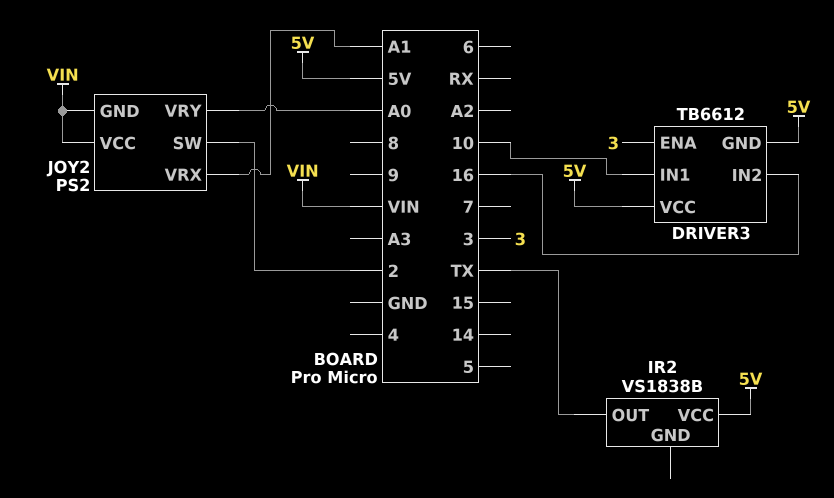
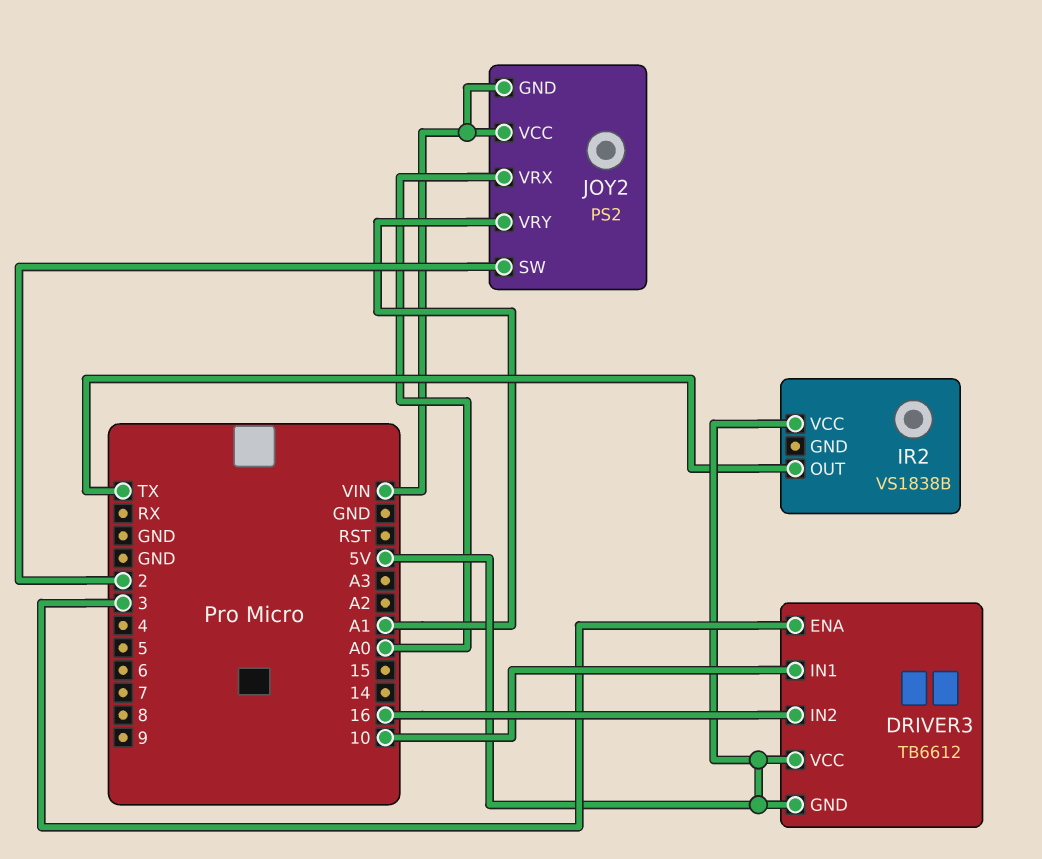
JOY2 pin VRX: A1 -> A0
JOY2 pin VRY: A0 -> A1

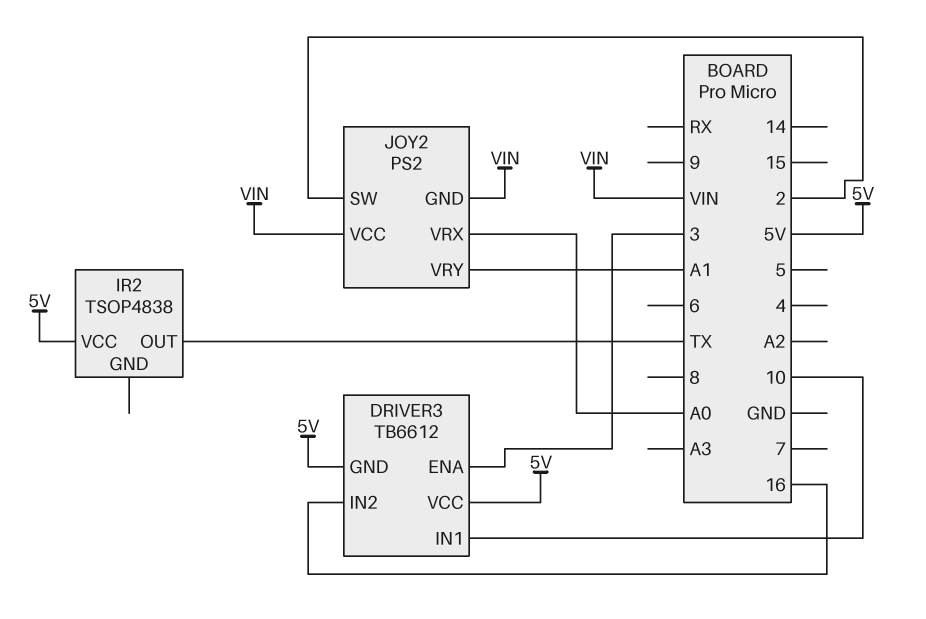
IR2: VS1838B -> TSOP4838

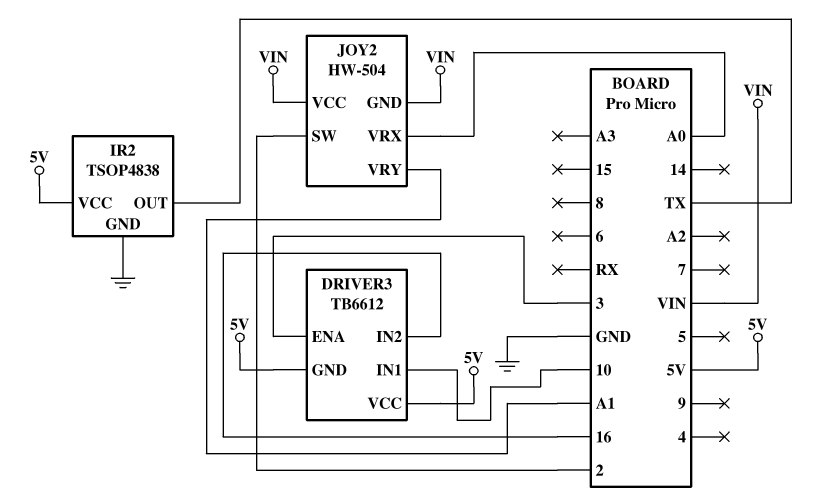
IR2 pin GND: none -> GND
JOY2: PS2 -> HW-504

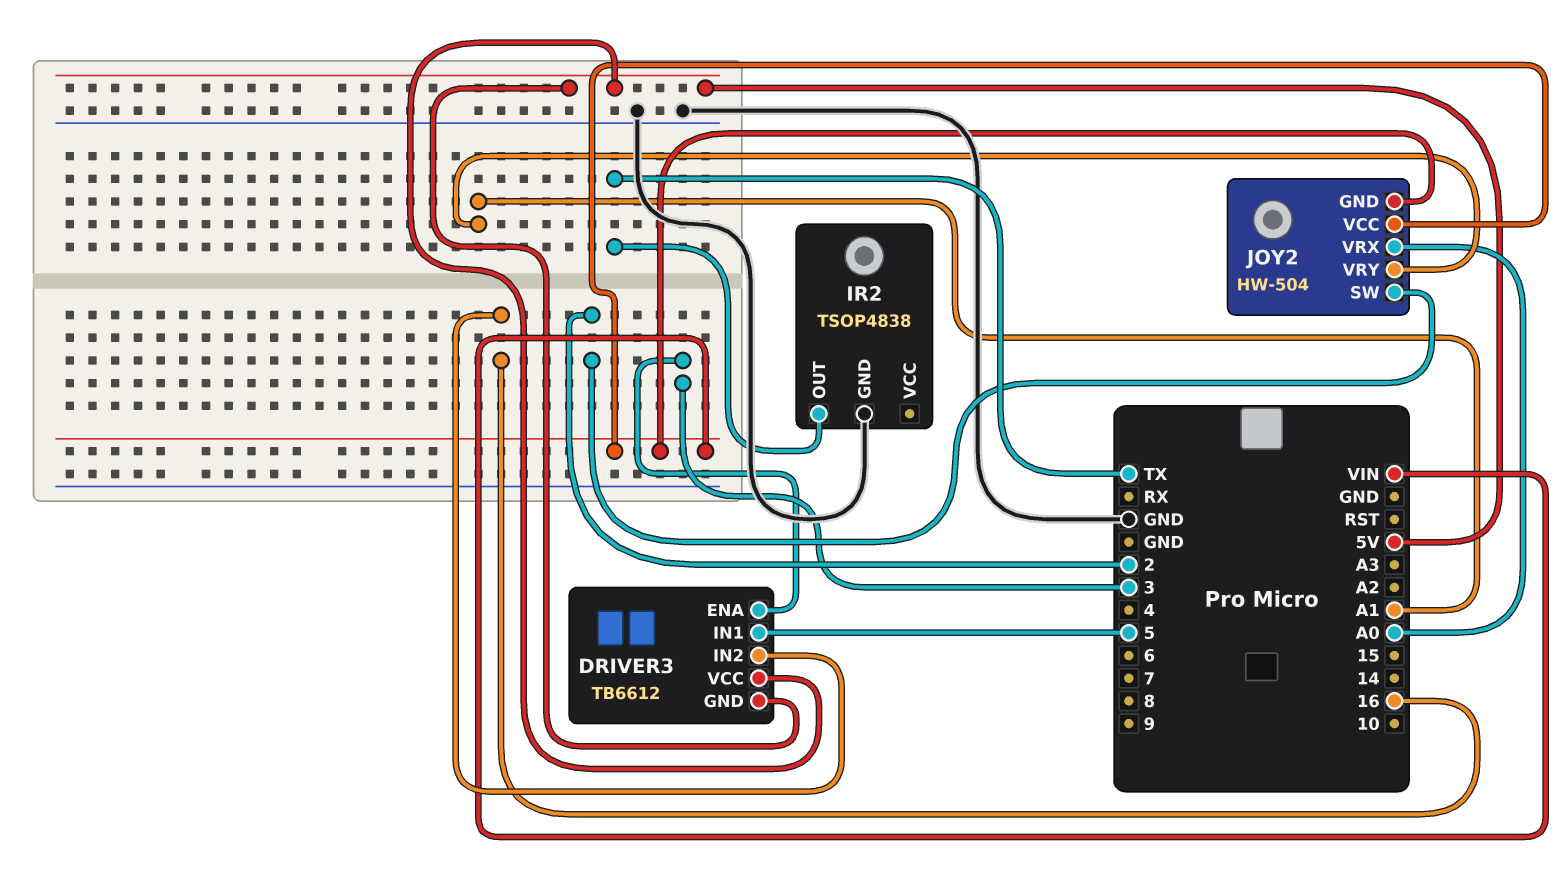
DRIVER3 pin IN1: 10 -> 5
IR2 pin VCC: 5V -> none

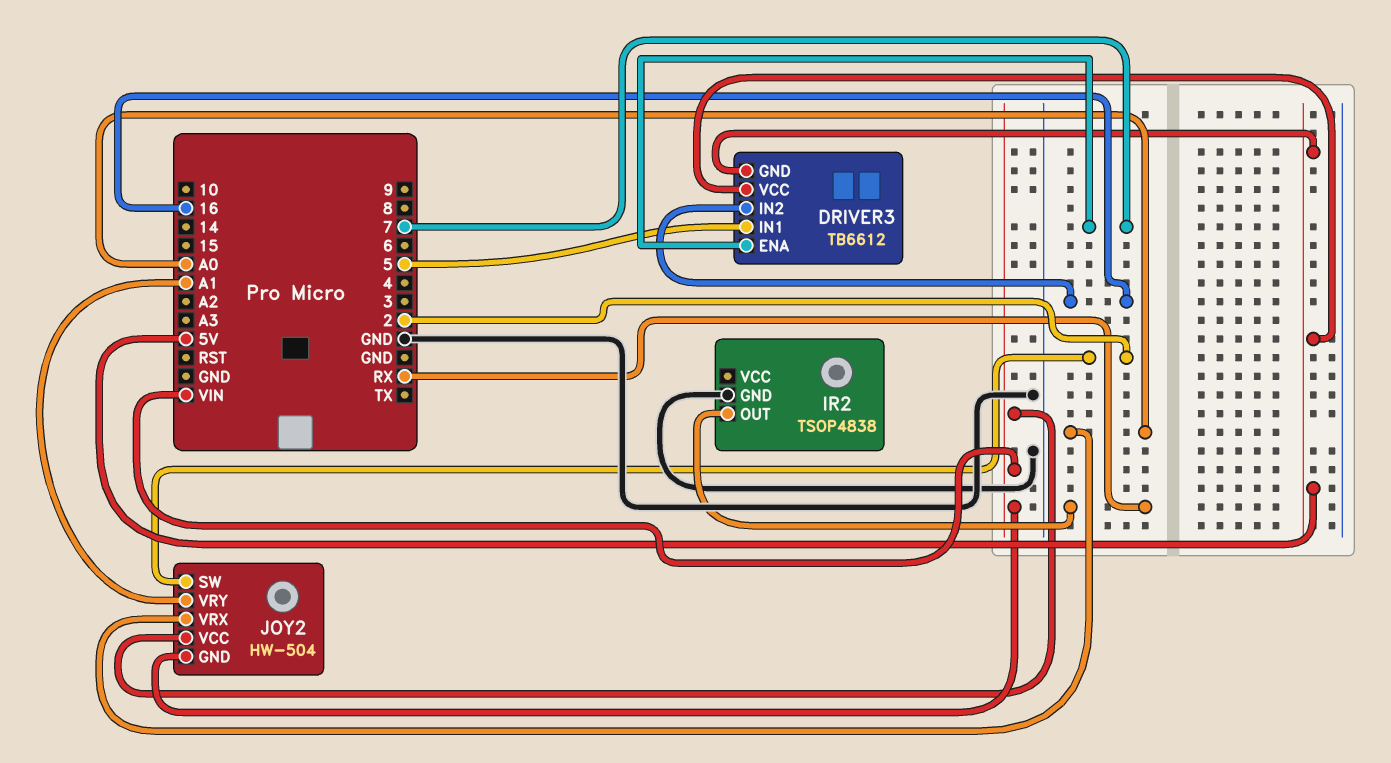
DRIVER3 pin ENA: 3 -> 7
IR2 pin OUT: TX -> RX

